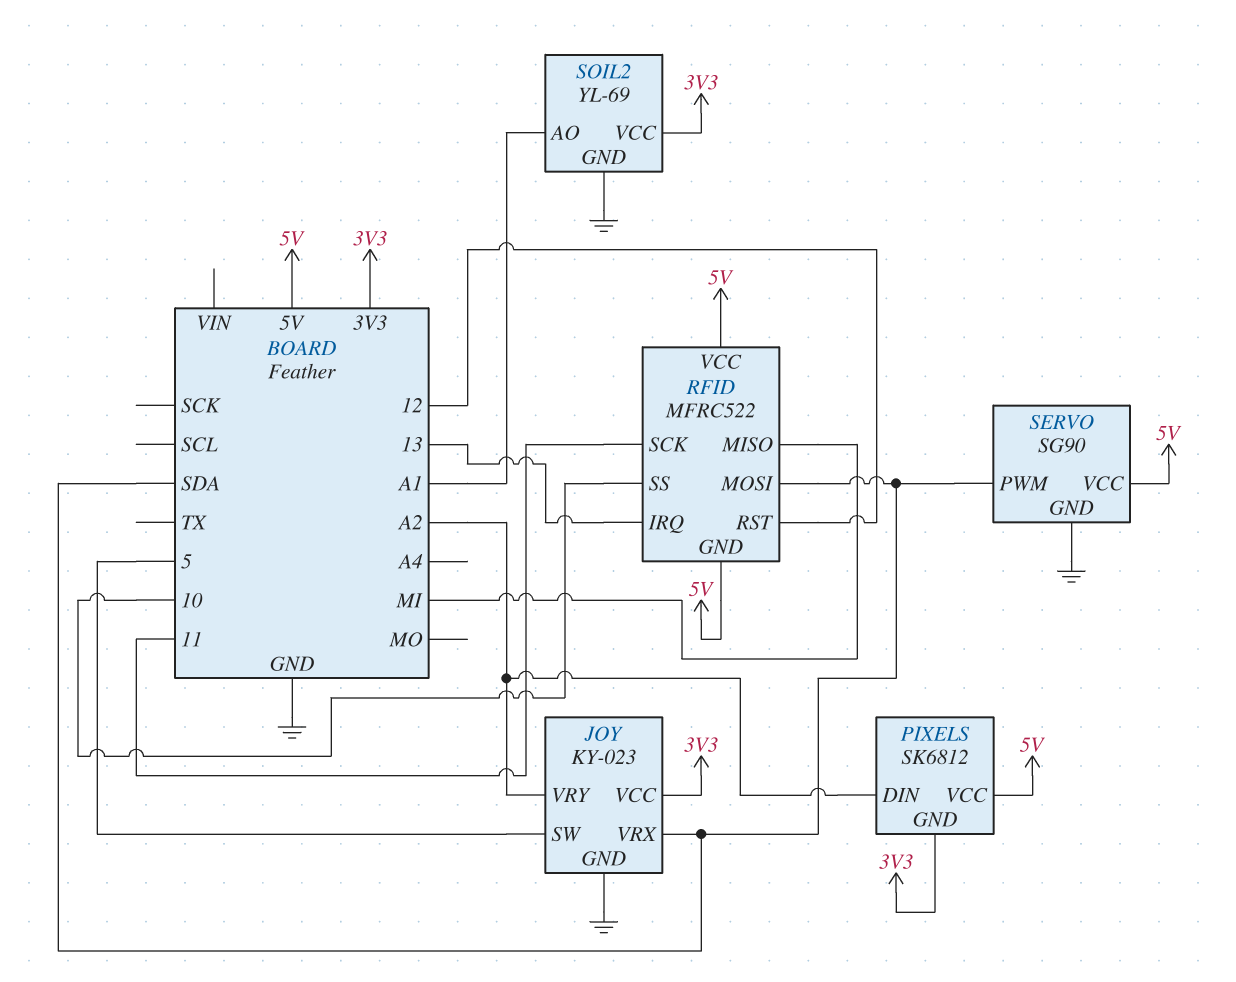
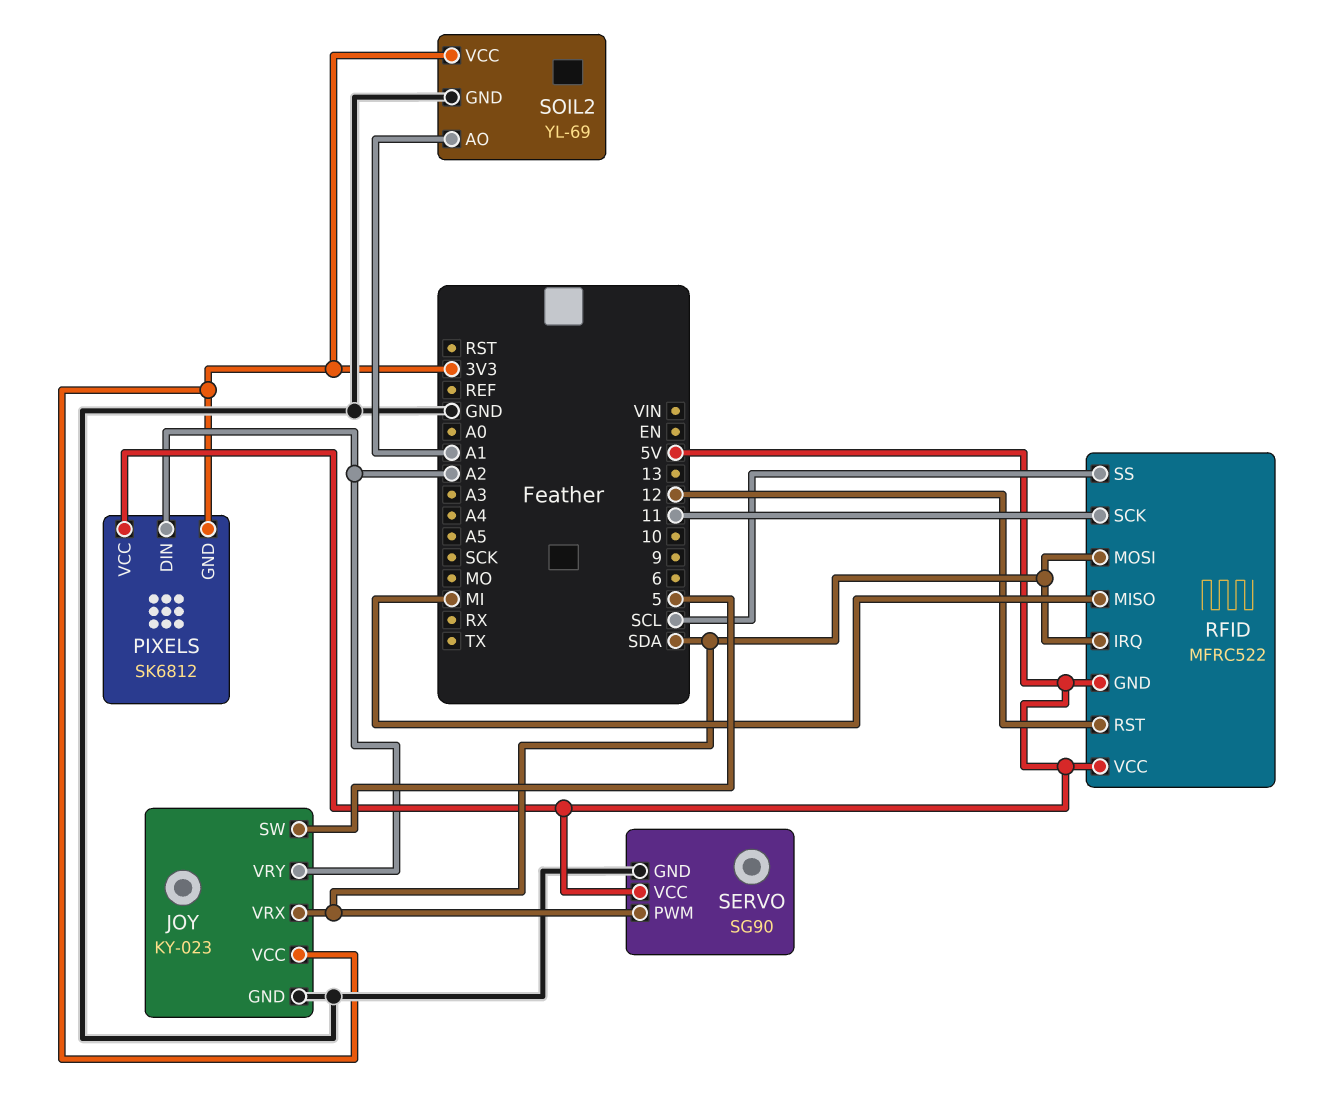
RFID pin IRQ: 13 -> SDA
RFID pin SS: 10 -> SCL

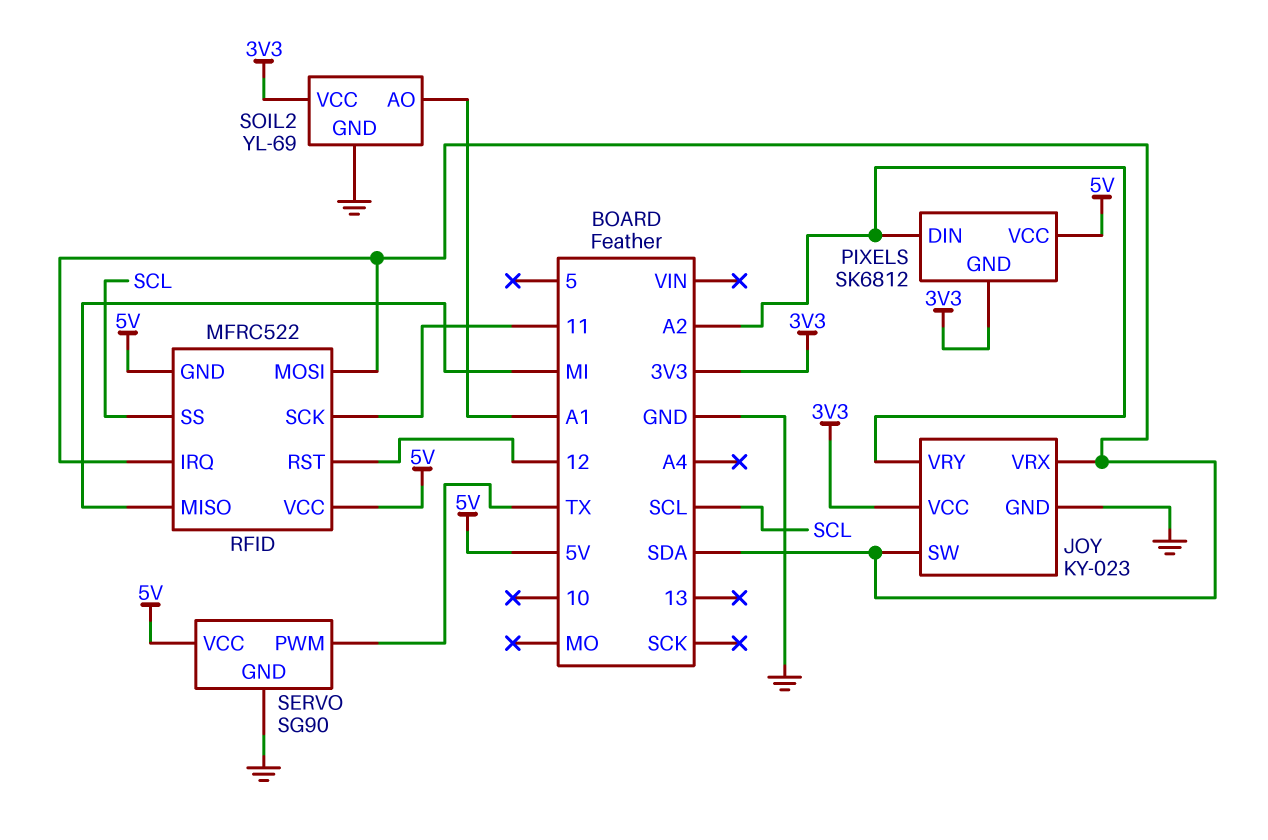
JOY pin SW: 5 -> SDA
SERVO pin PWM: SDA -> TX

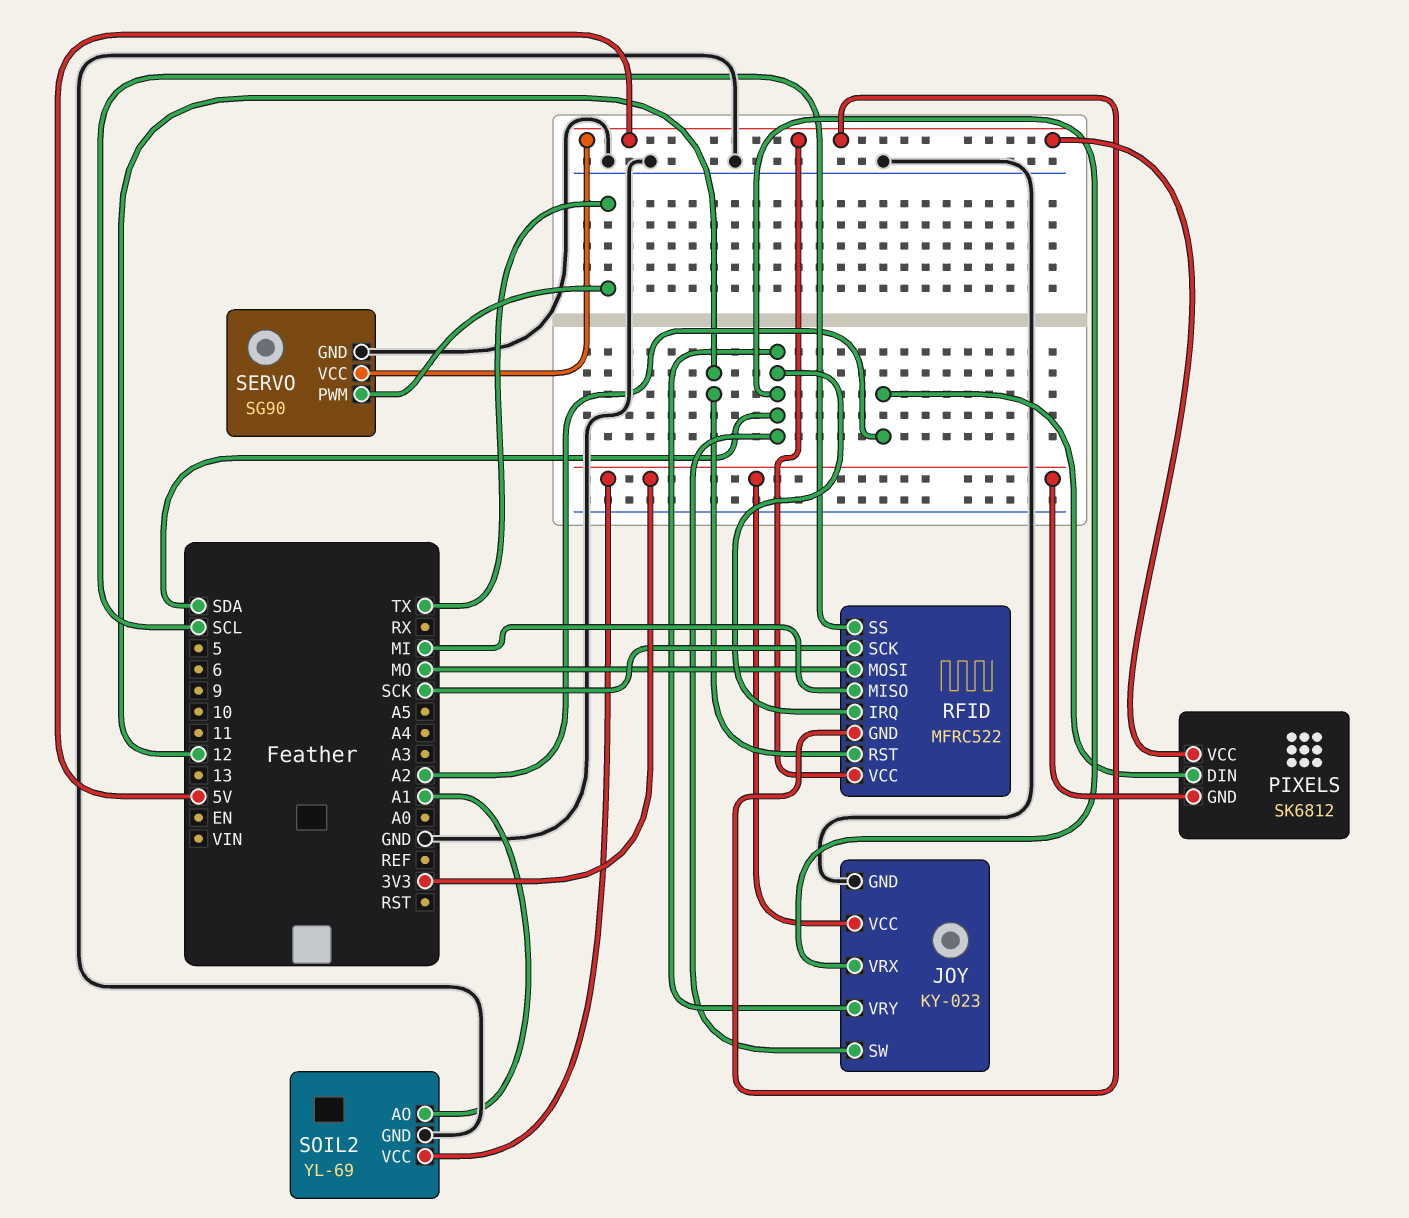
JOY pin VRY: A2 -> SDA
RFID pin MOSI: SDA -> MO
RFID pin SCK: 11 -> SCK

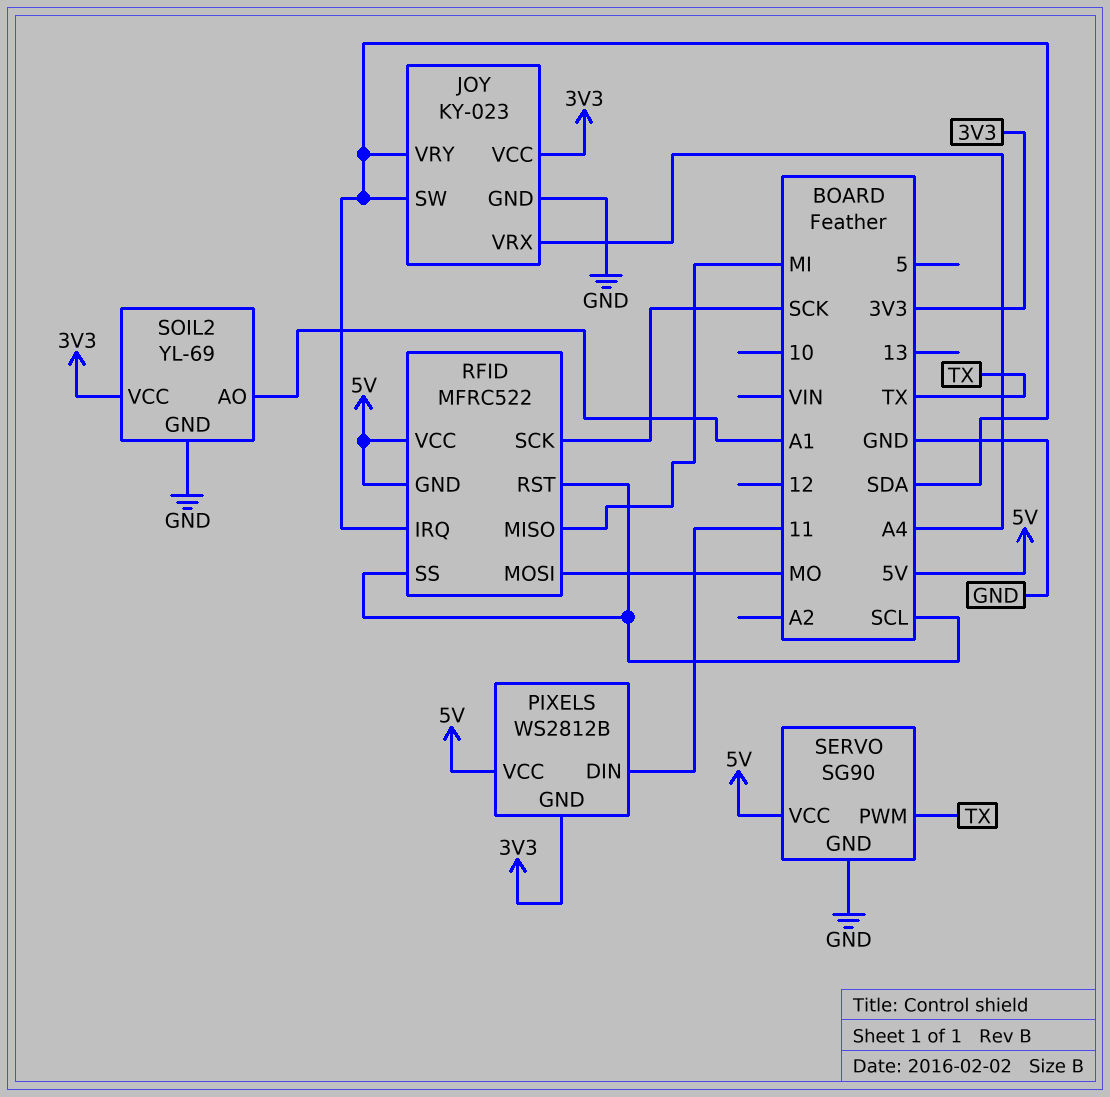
JOY pin VRX: SDA -> A4
PIXELS: SK6812 -> WS2812B
PIXELS pin DIN: A2 -> 11
RFID pin RST: 12 -> SCL

